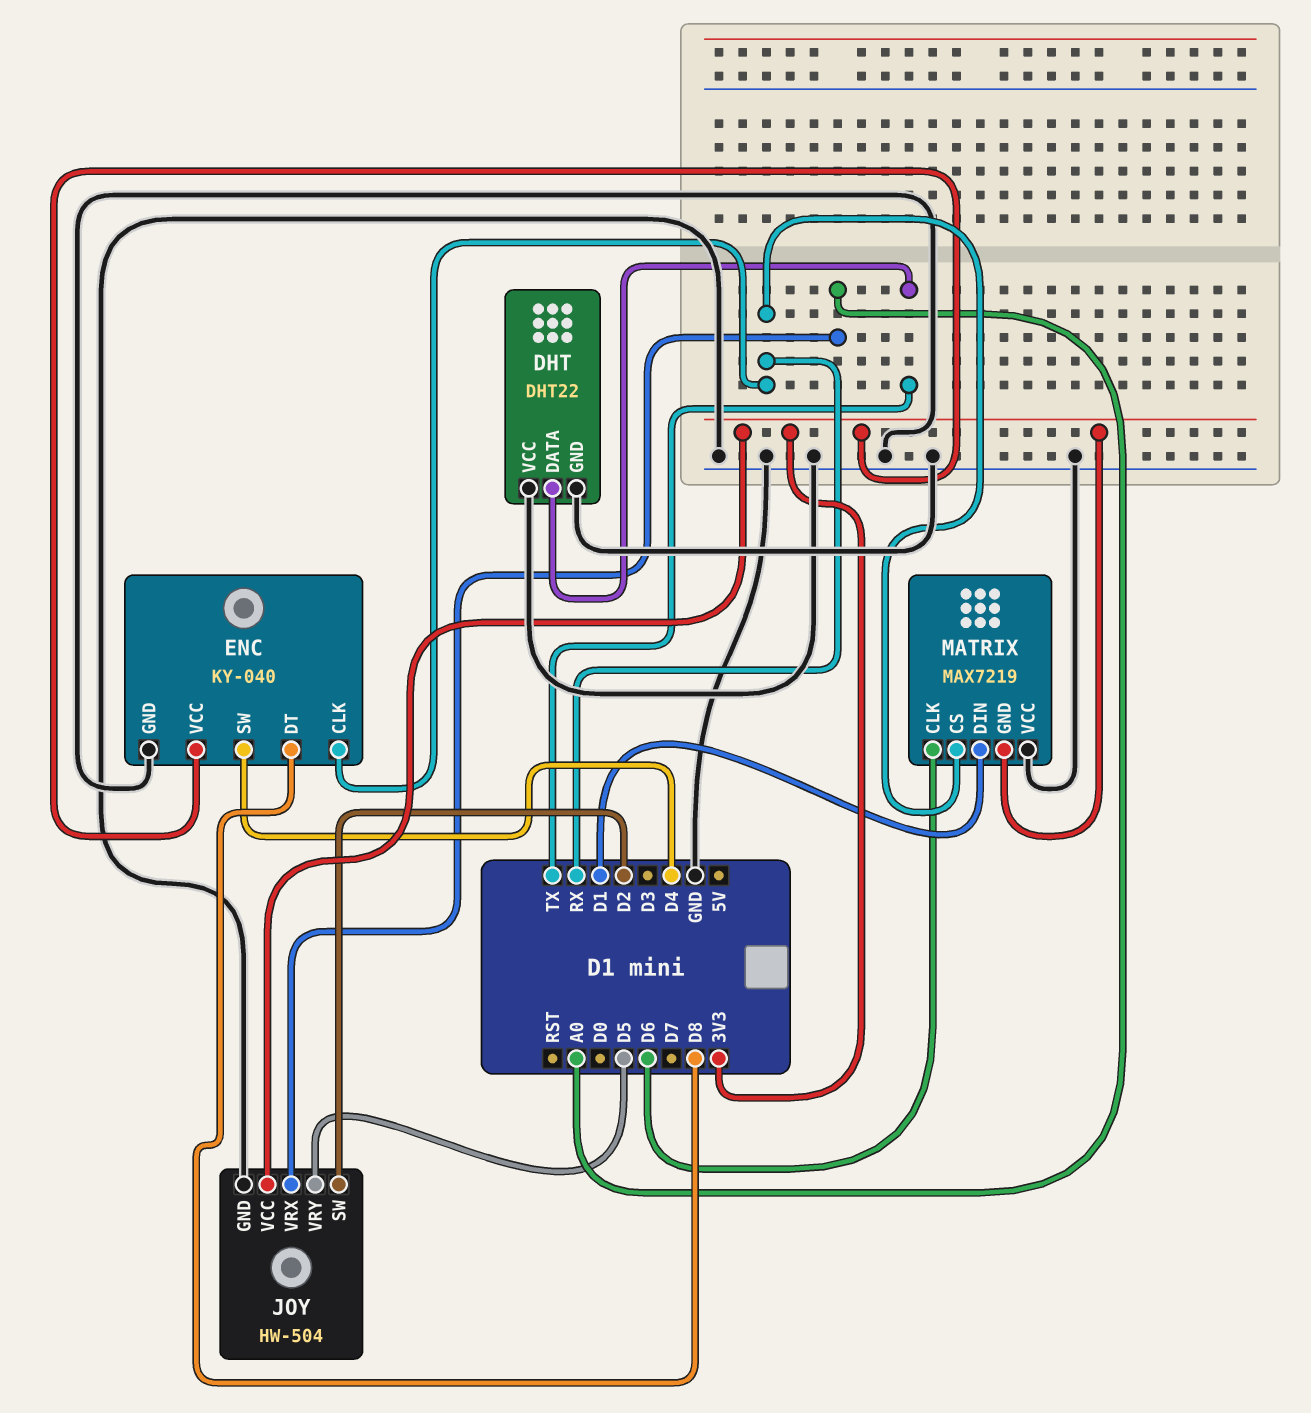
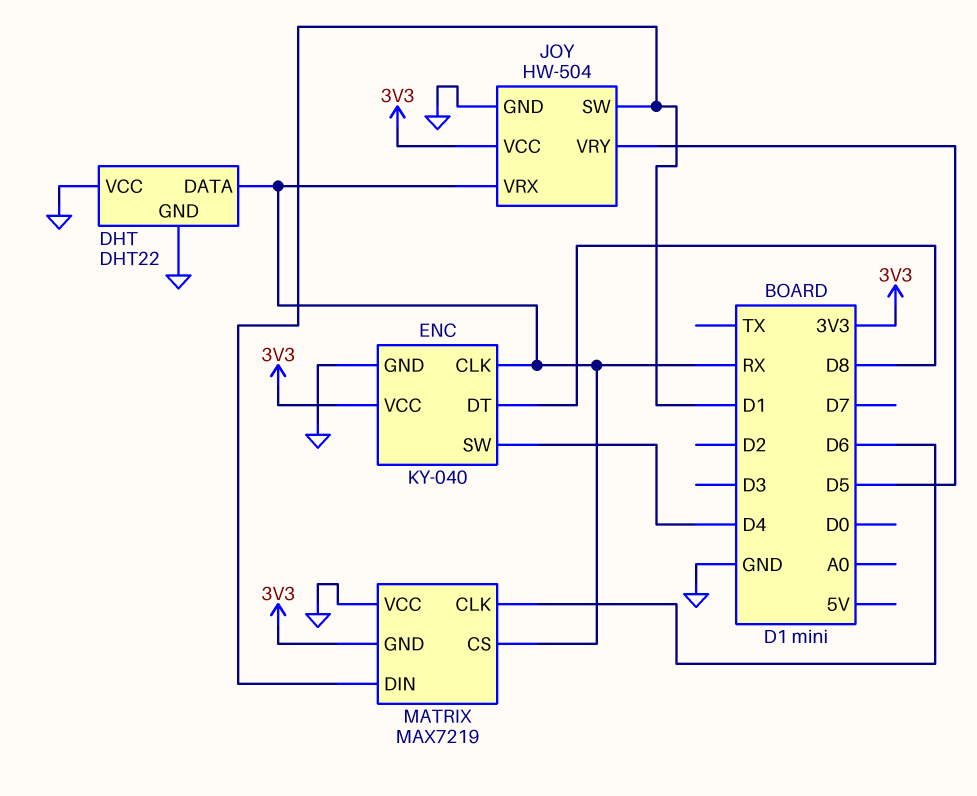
DHT pin DATA: TX -> RX
JOY pin SW: D2 -> D1
JOY pin VRX: A0 -> RX

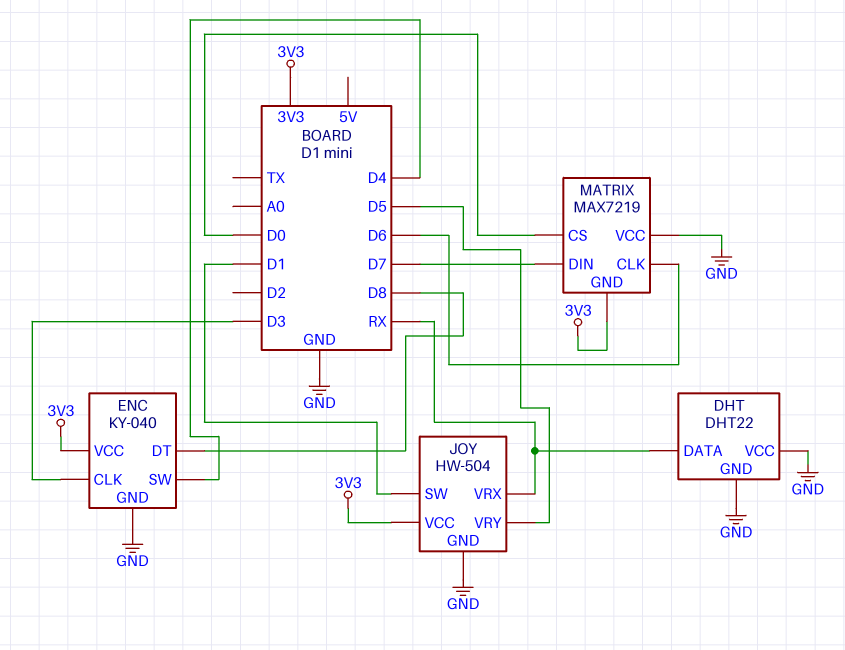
ENC pin CLK: RX -> D3
MATRIX pin CS: RX -> D0
MATRIX pin DIN: D1 -> D7

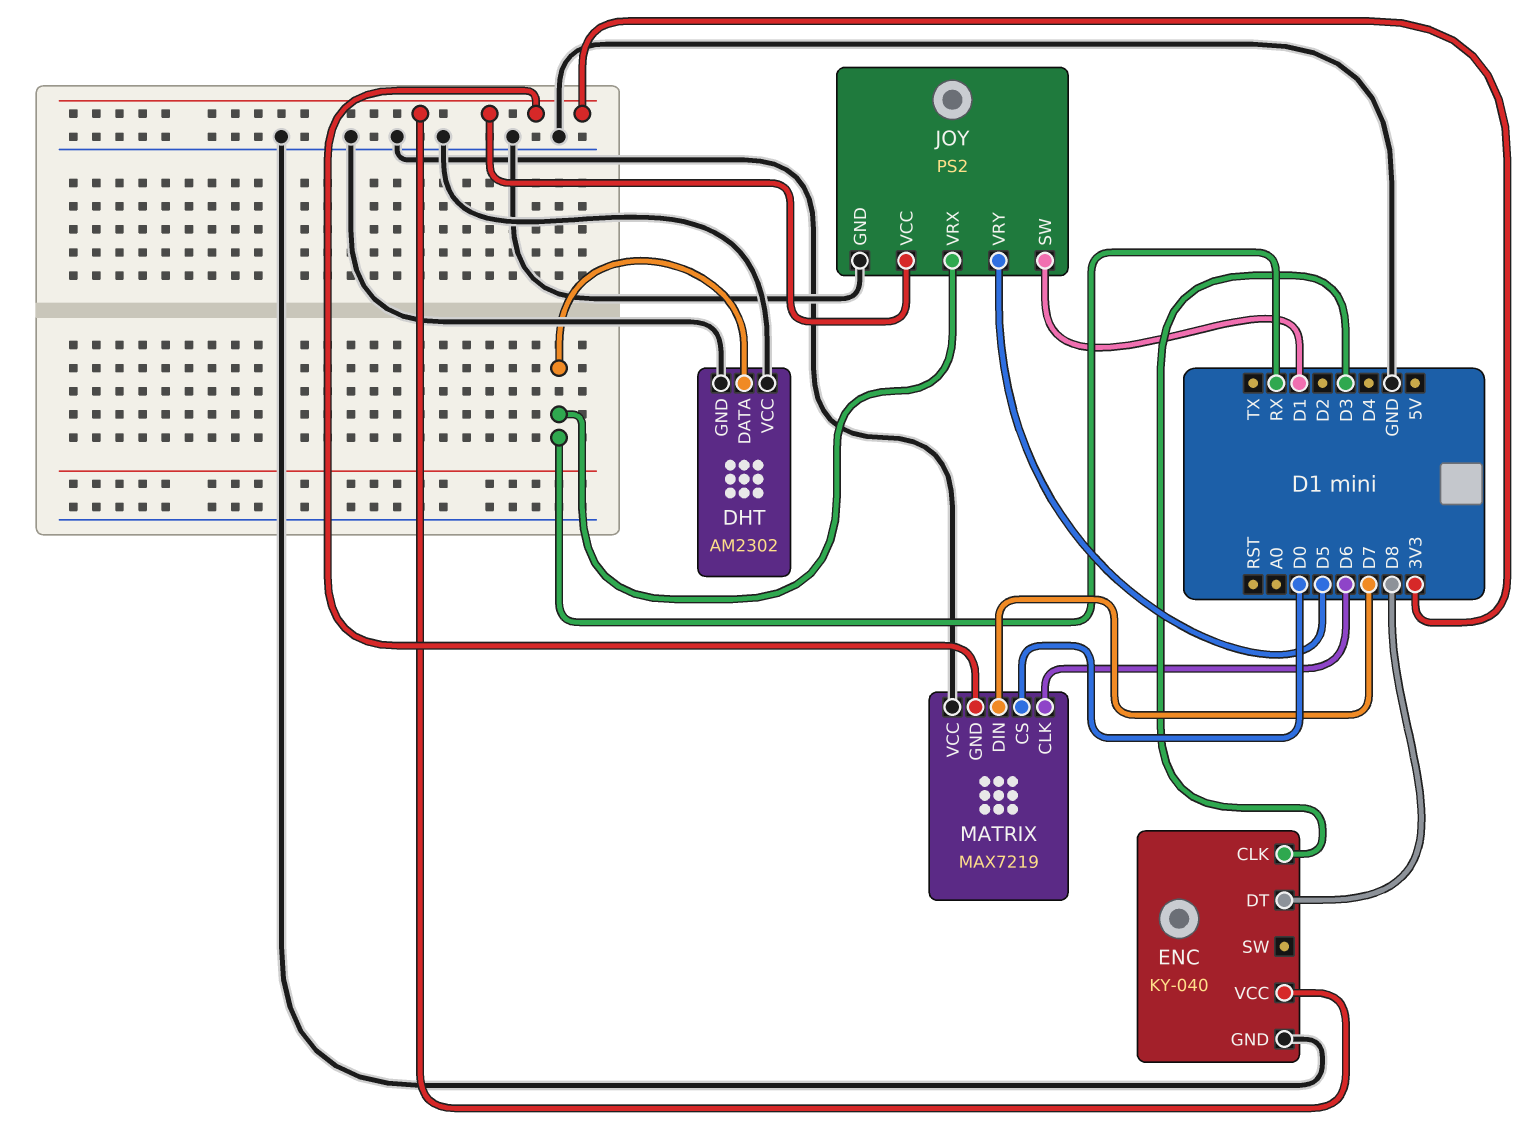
DHT: DHT22 -> AM2302
ENC pin SW: D4 -> none
JOY: HW-504 -> PS2

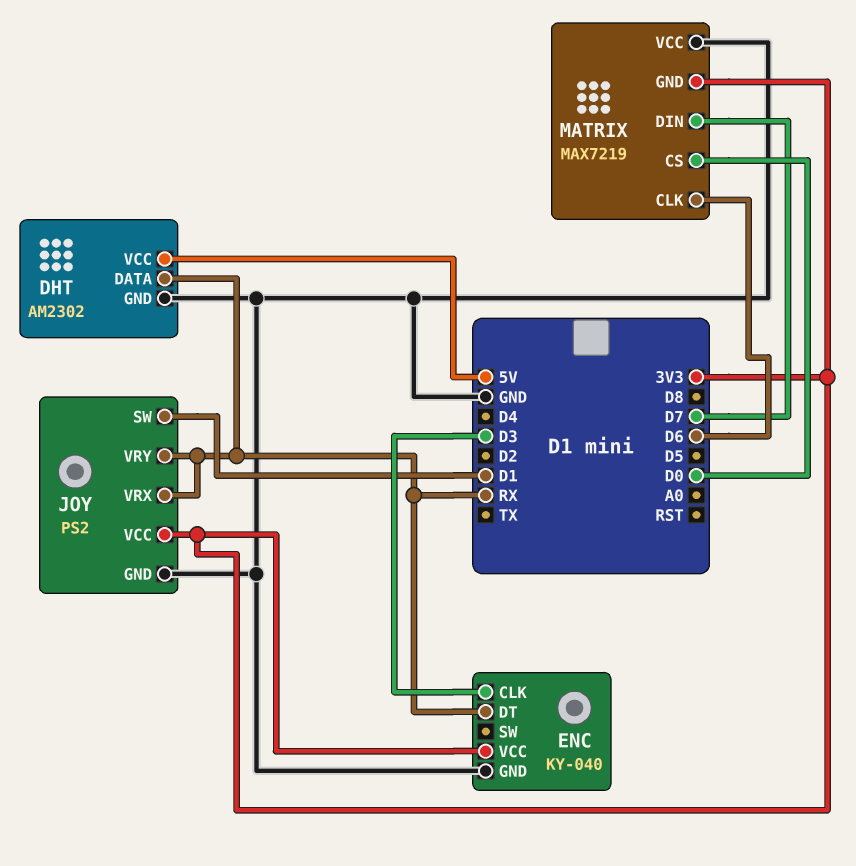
DHT pin VCC: GND -> 5V
ENC pin DT: D8 -> RX
JOY pin VRY: D5 -> RX

